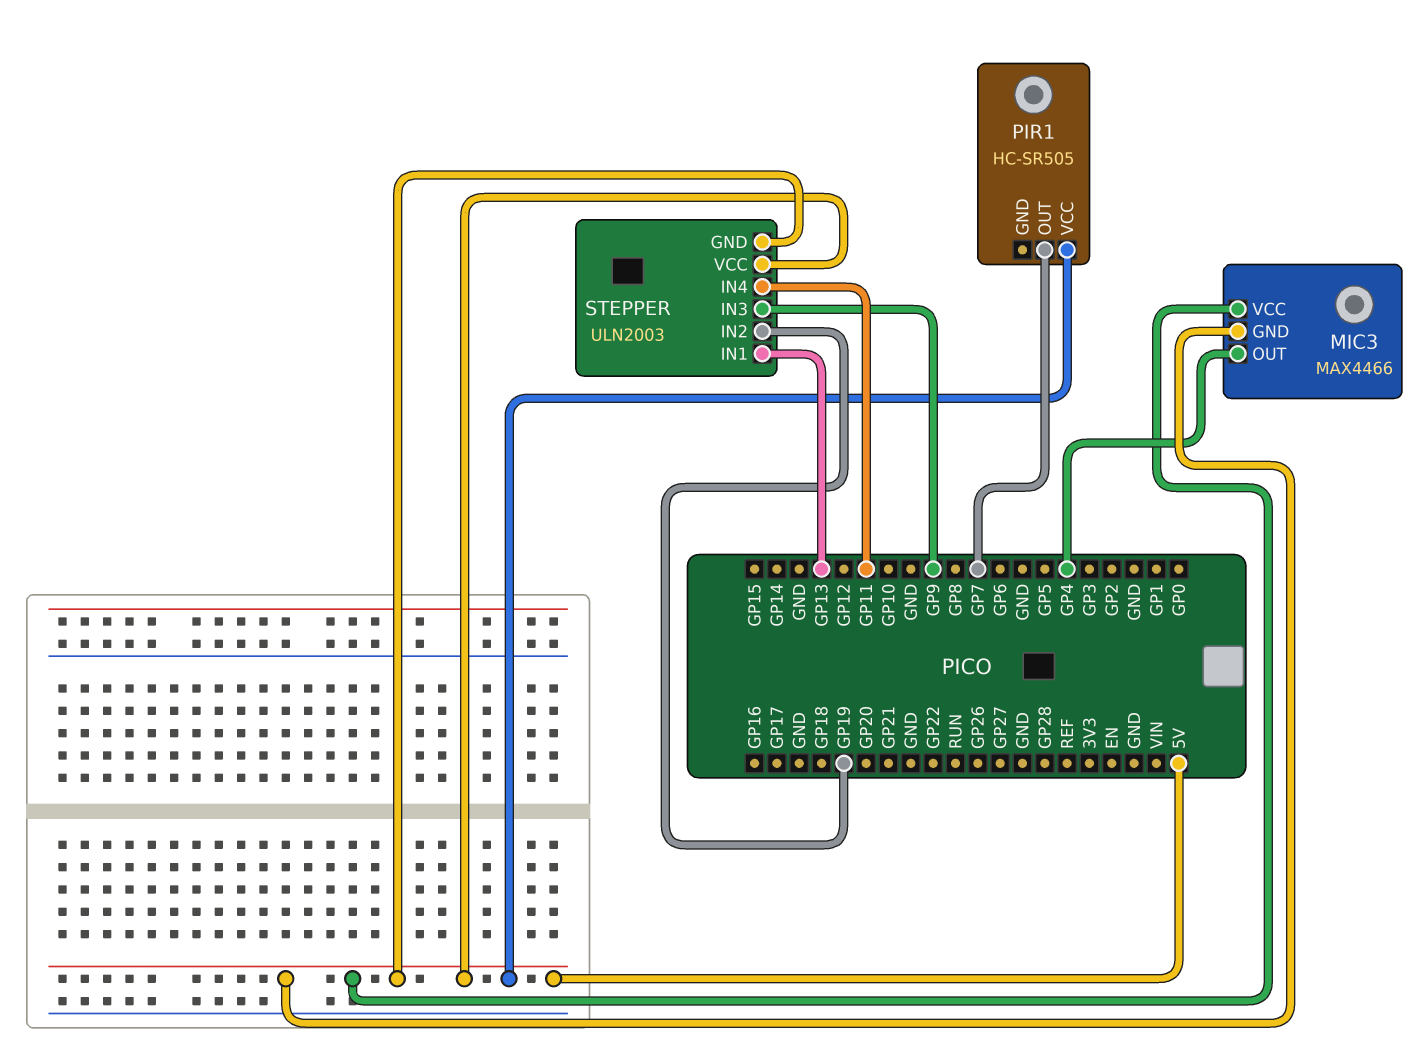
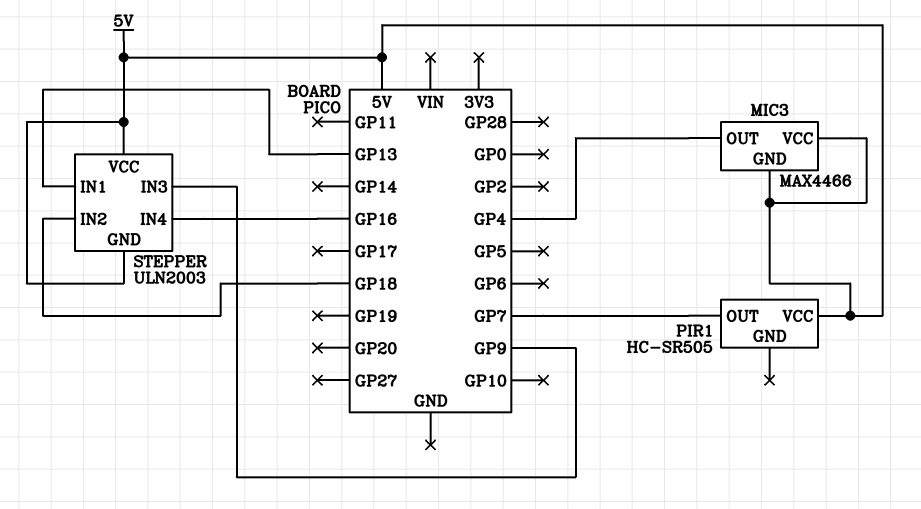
STEPPER pin IN2: GP19 -> GP18
STEPPER pin IN4: GP11 -> GP16

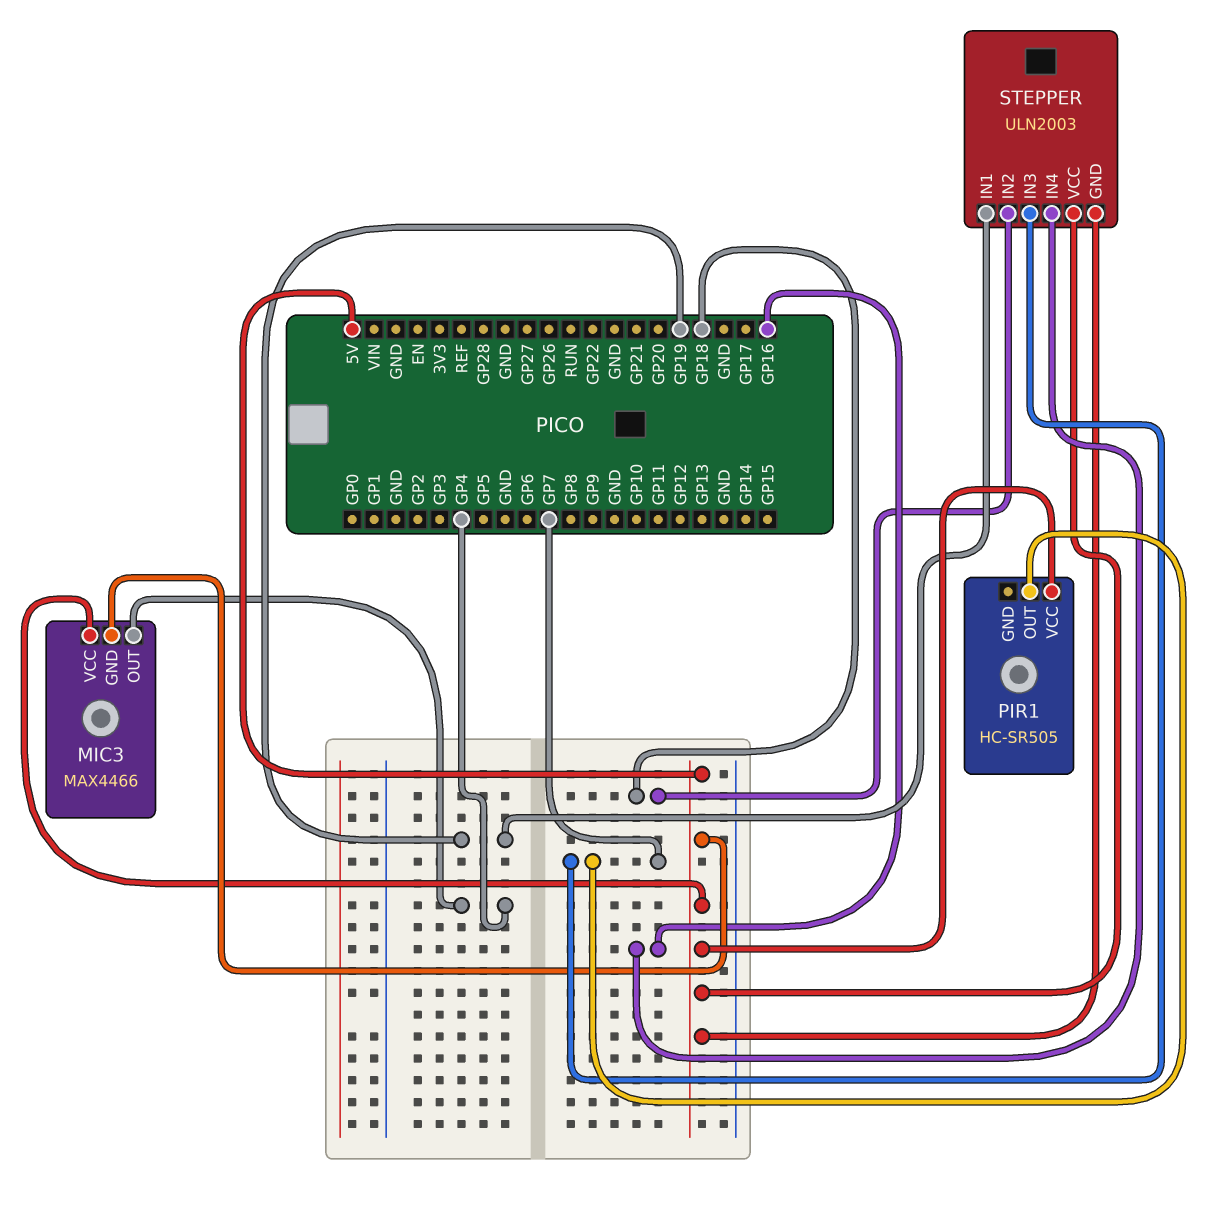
STEPPER pin IN1: GP13 -> GP19
STEPPER pin IN3: GP9 -> GP7

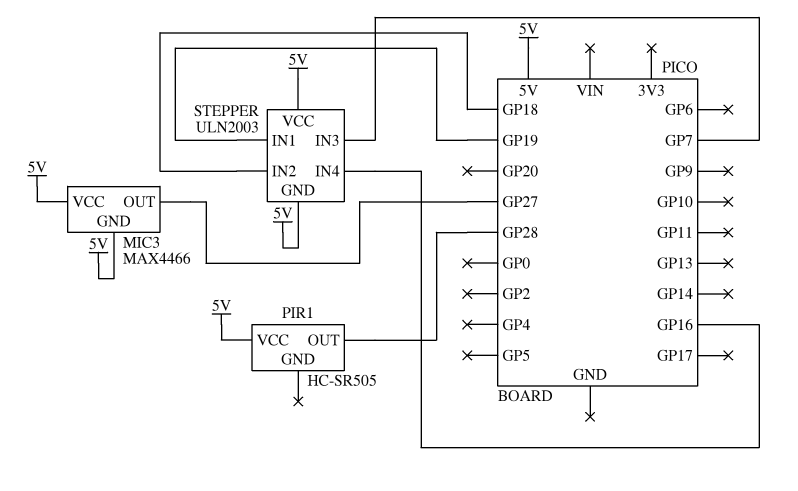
MIC3 pin OUT: GP4 -> GP27
PIR1 pin OUT: GP7 -> GP28

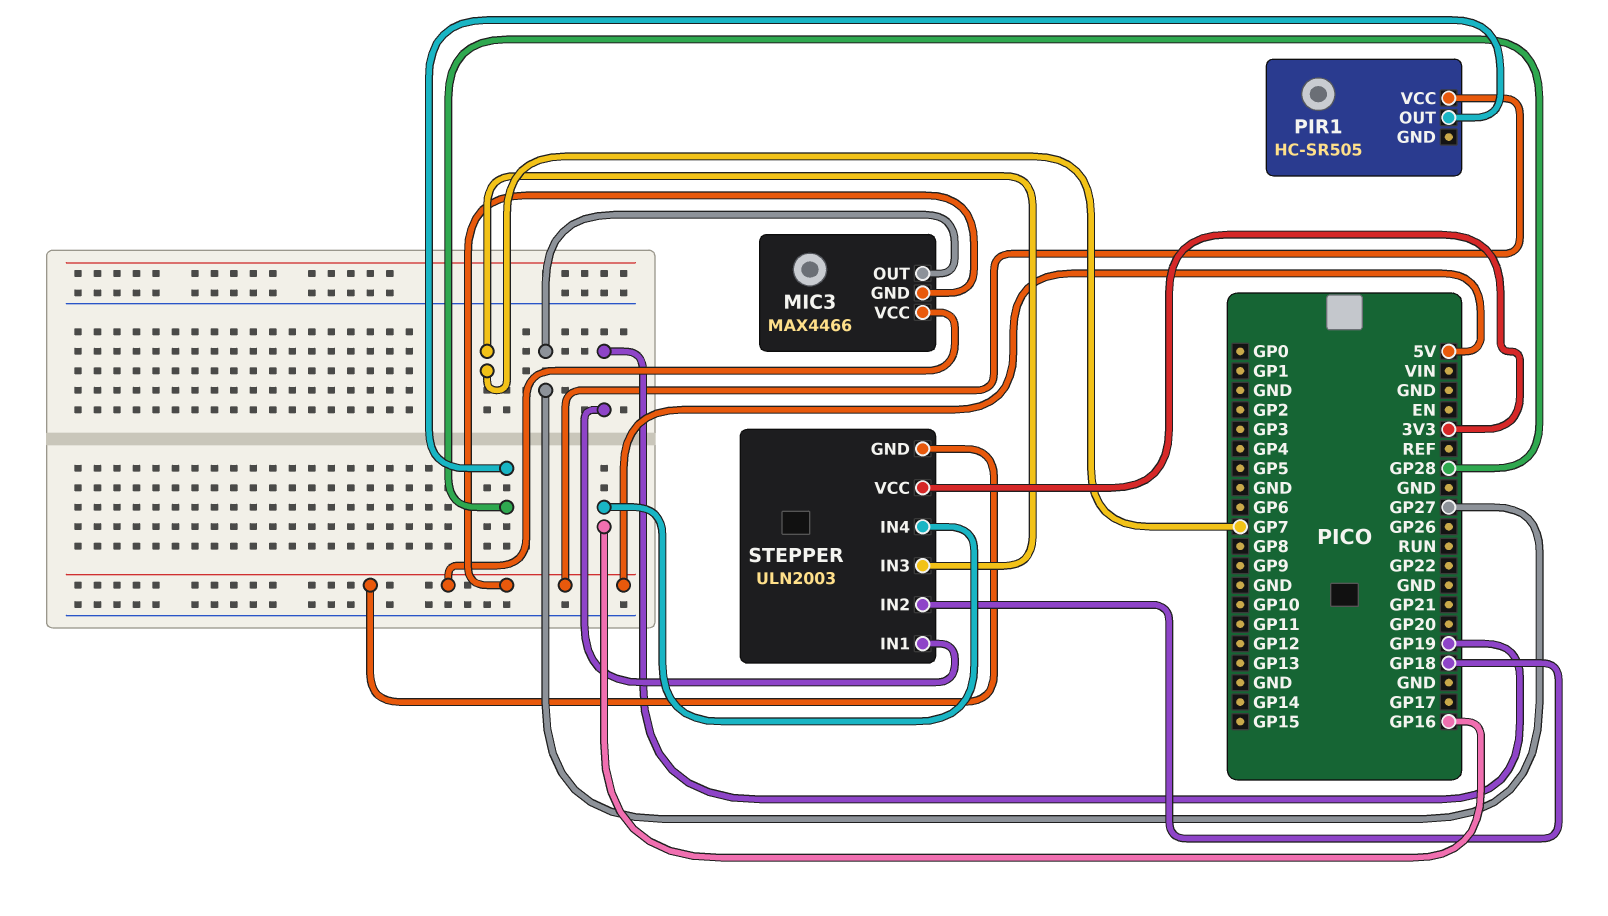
STEPPER pin VCC: 5V -> 3V3

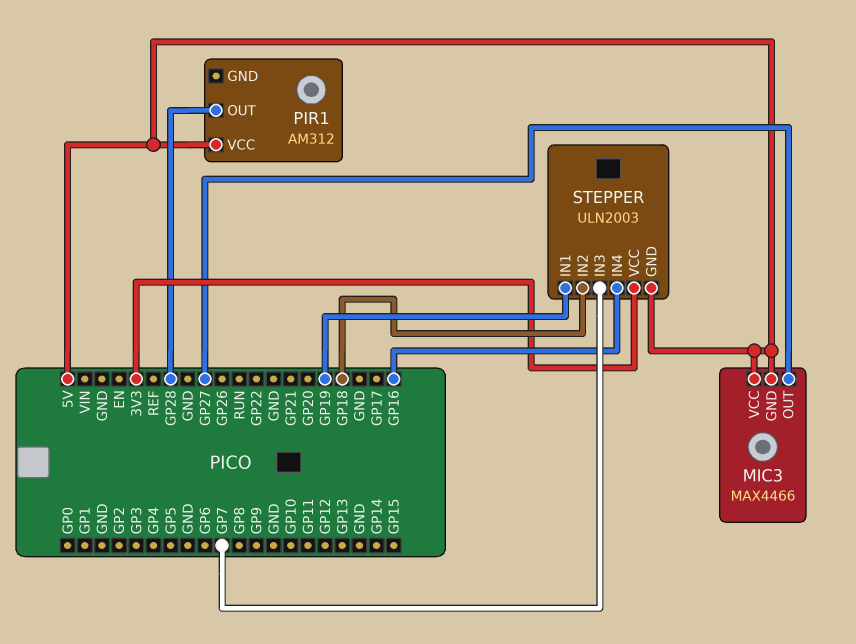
PIR1: HC-SR505 -> AM312

